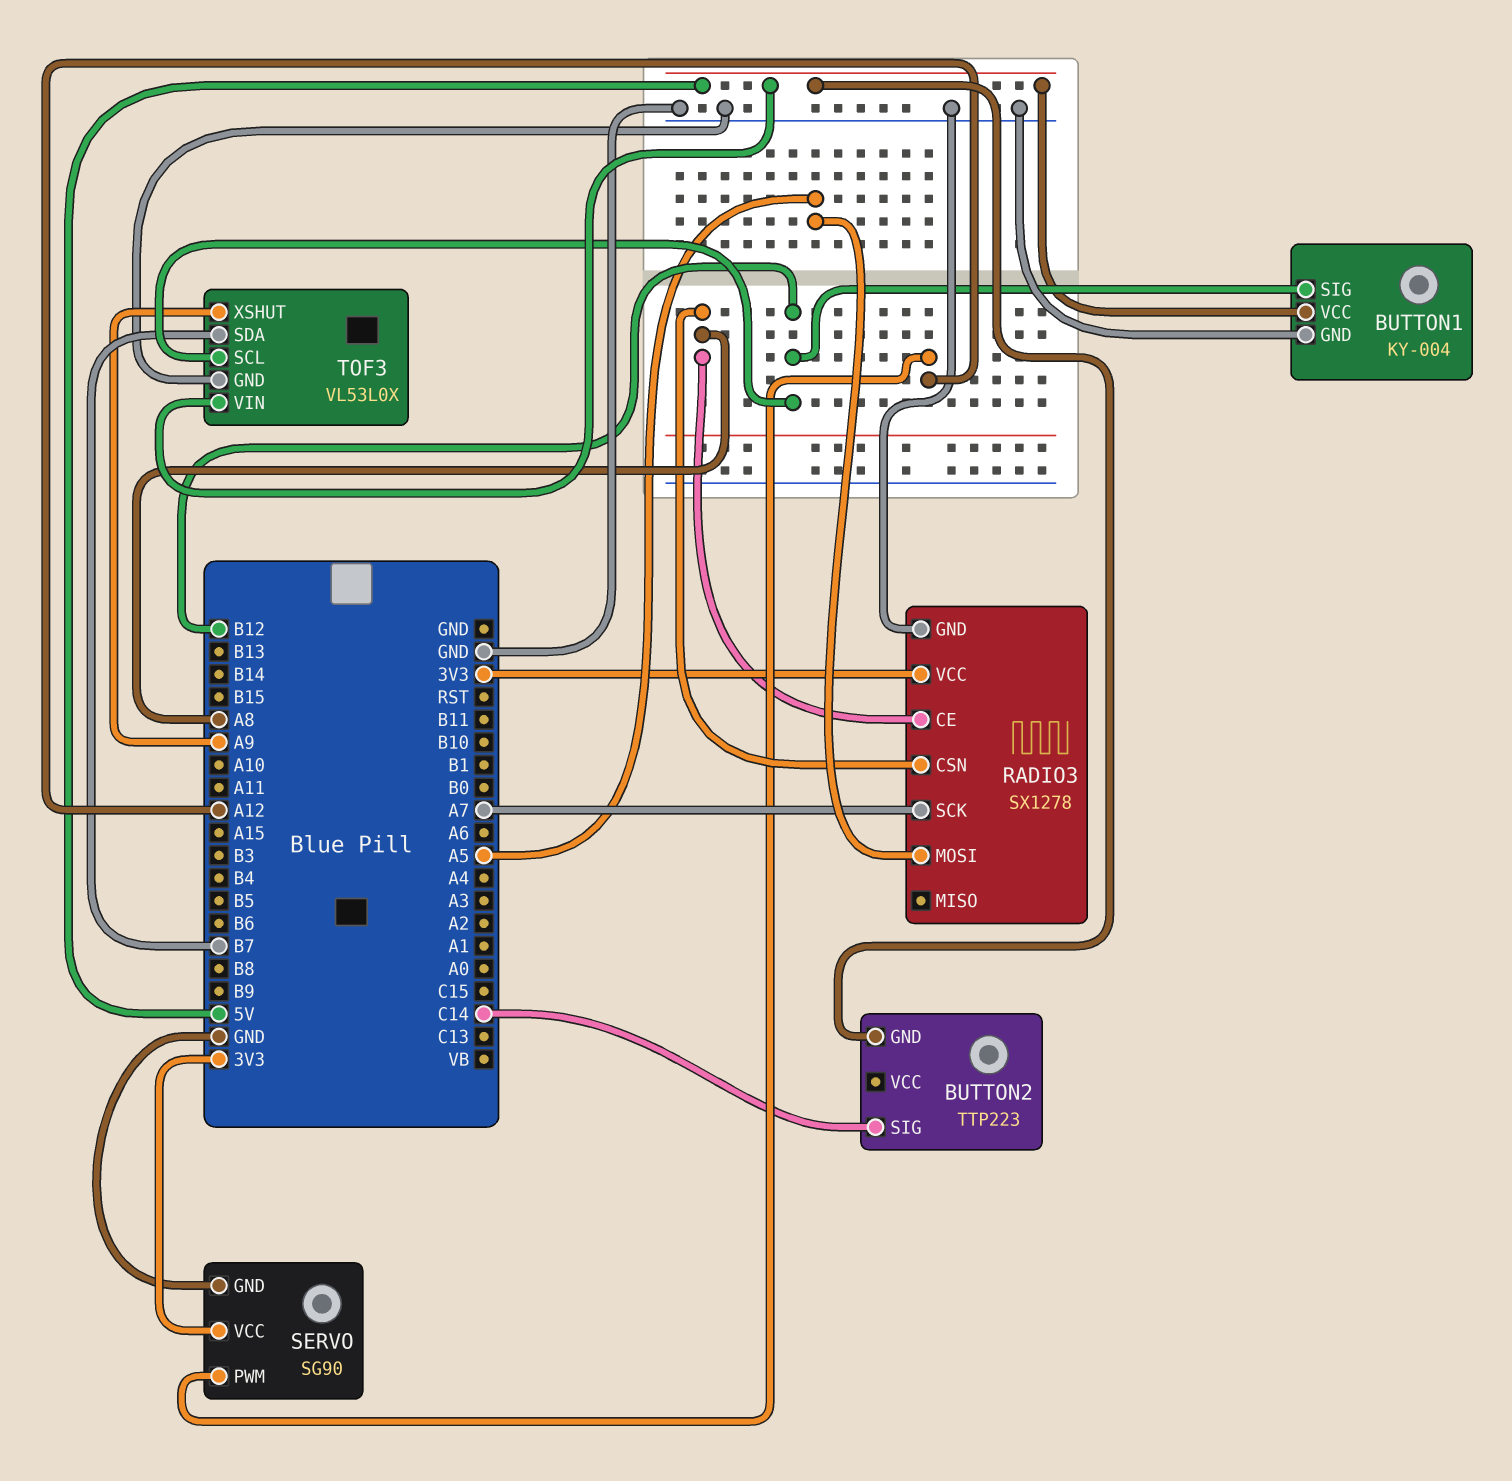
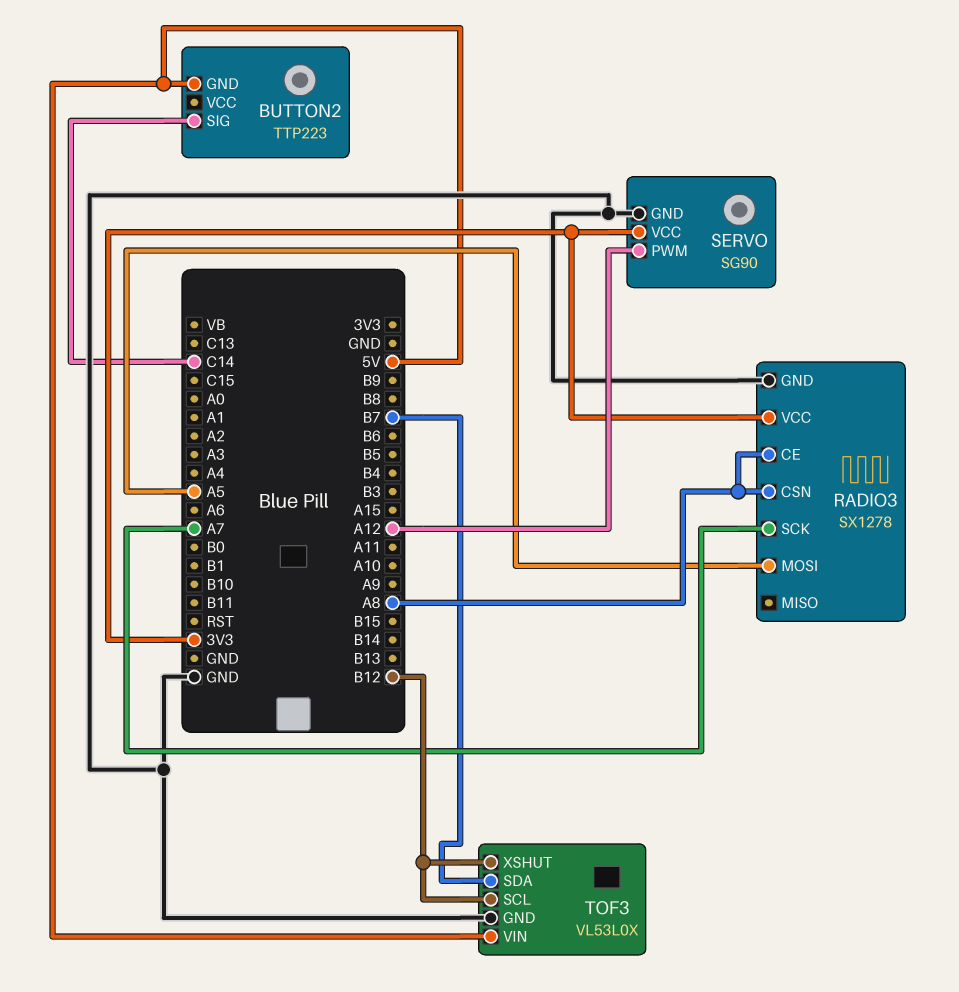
BUTTON1: KY-004 -> none
BUTTON1 pin GND: GND -> none
BUTTON1 pin SIG: B12 -> none
BUTTON1 pin VCC: 5V -> none
TOF3 pin XSHUT: A9 -> B12

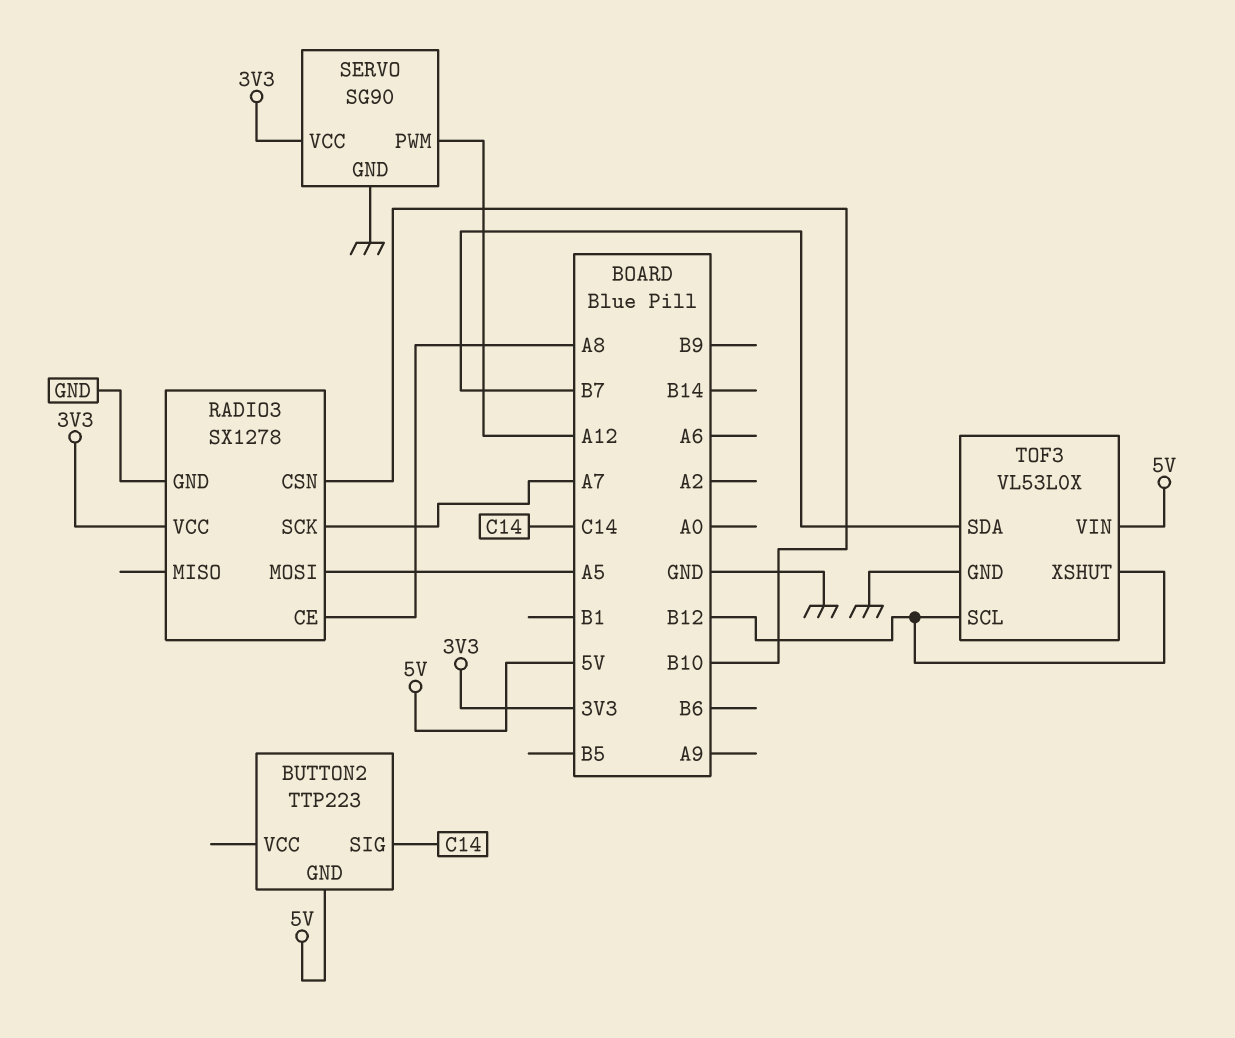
RADIO3 pin CSN: A8 -> B10

